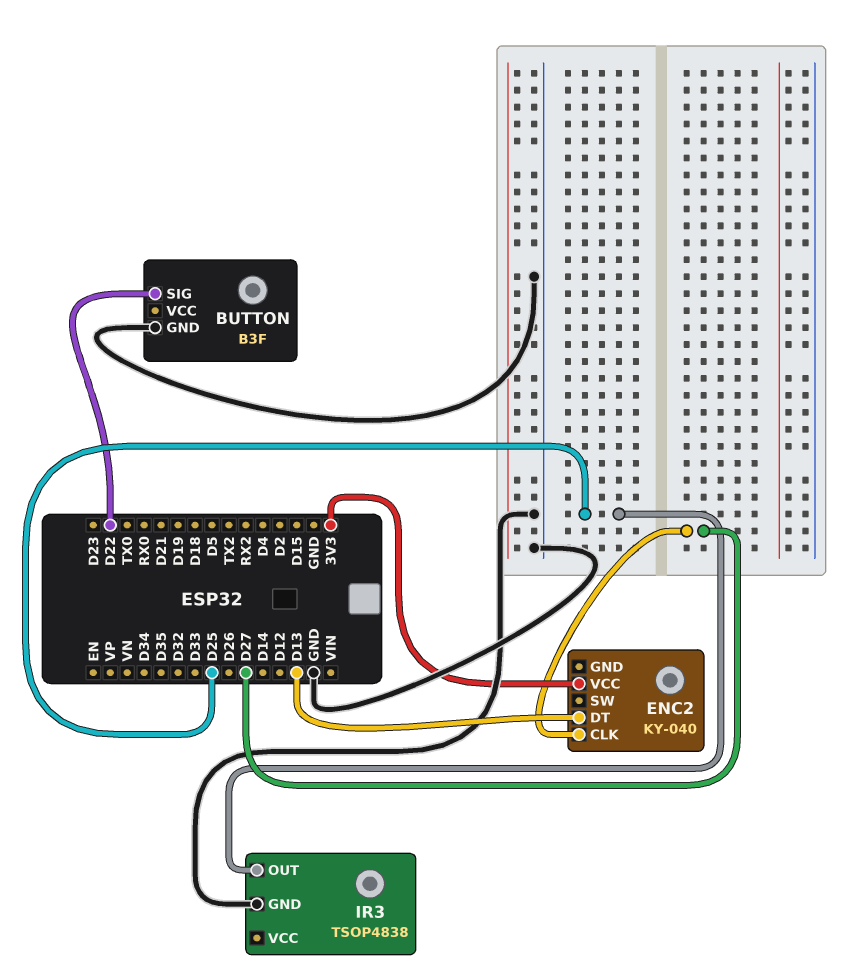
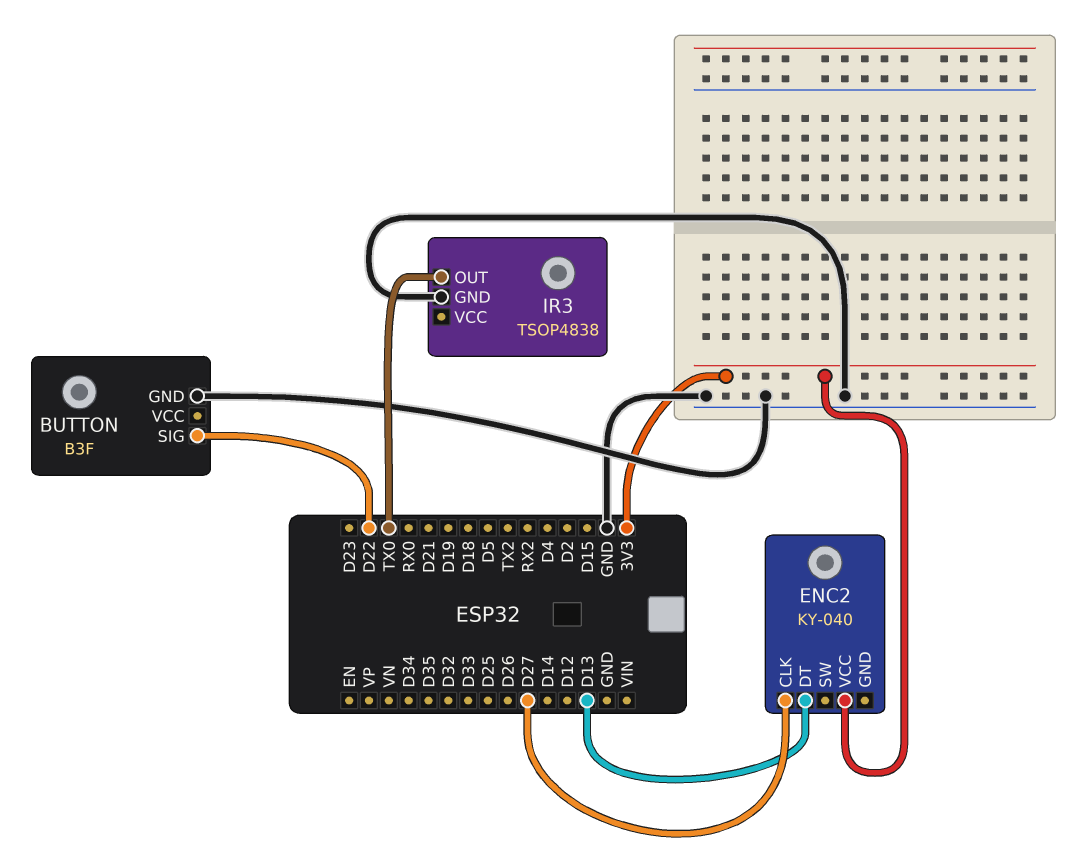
IR3 pin OUT: D25 -> TX0

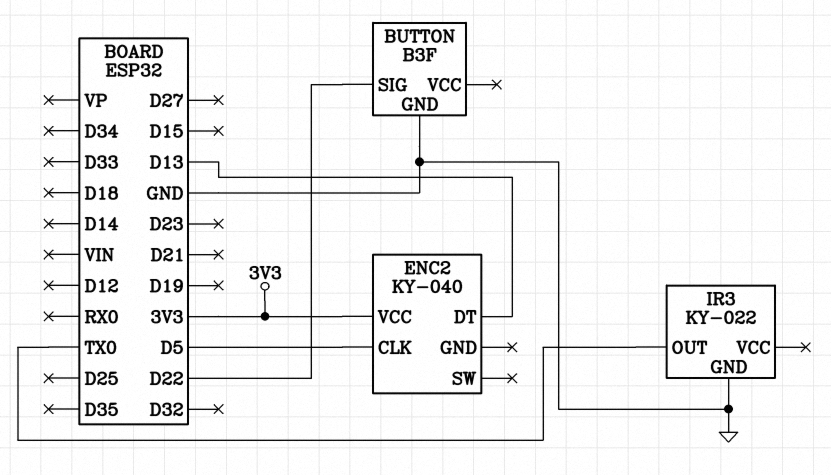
ENC2 pin CLK: D27 -> D5
IR3: TSOP4838 -> KY-022

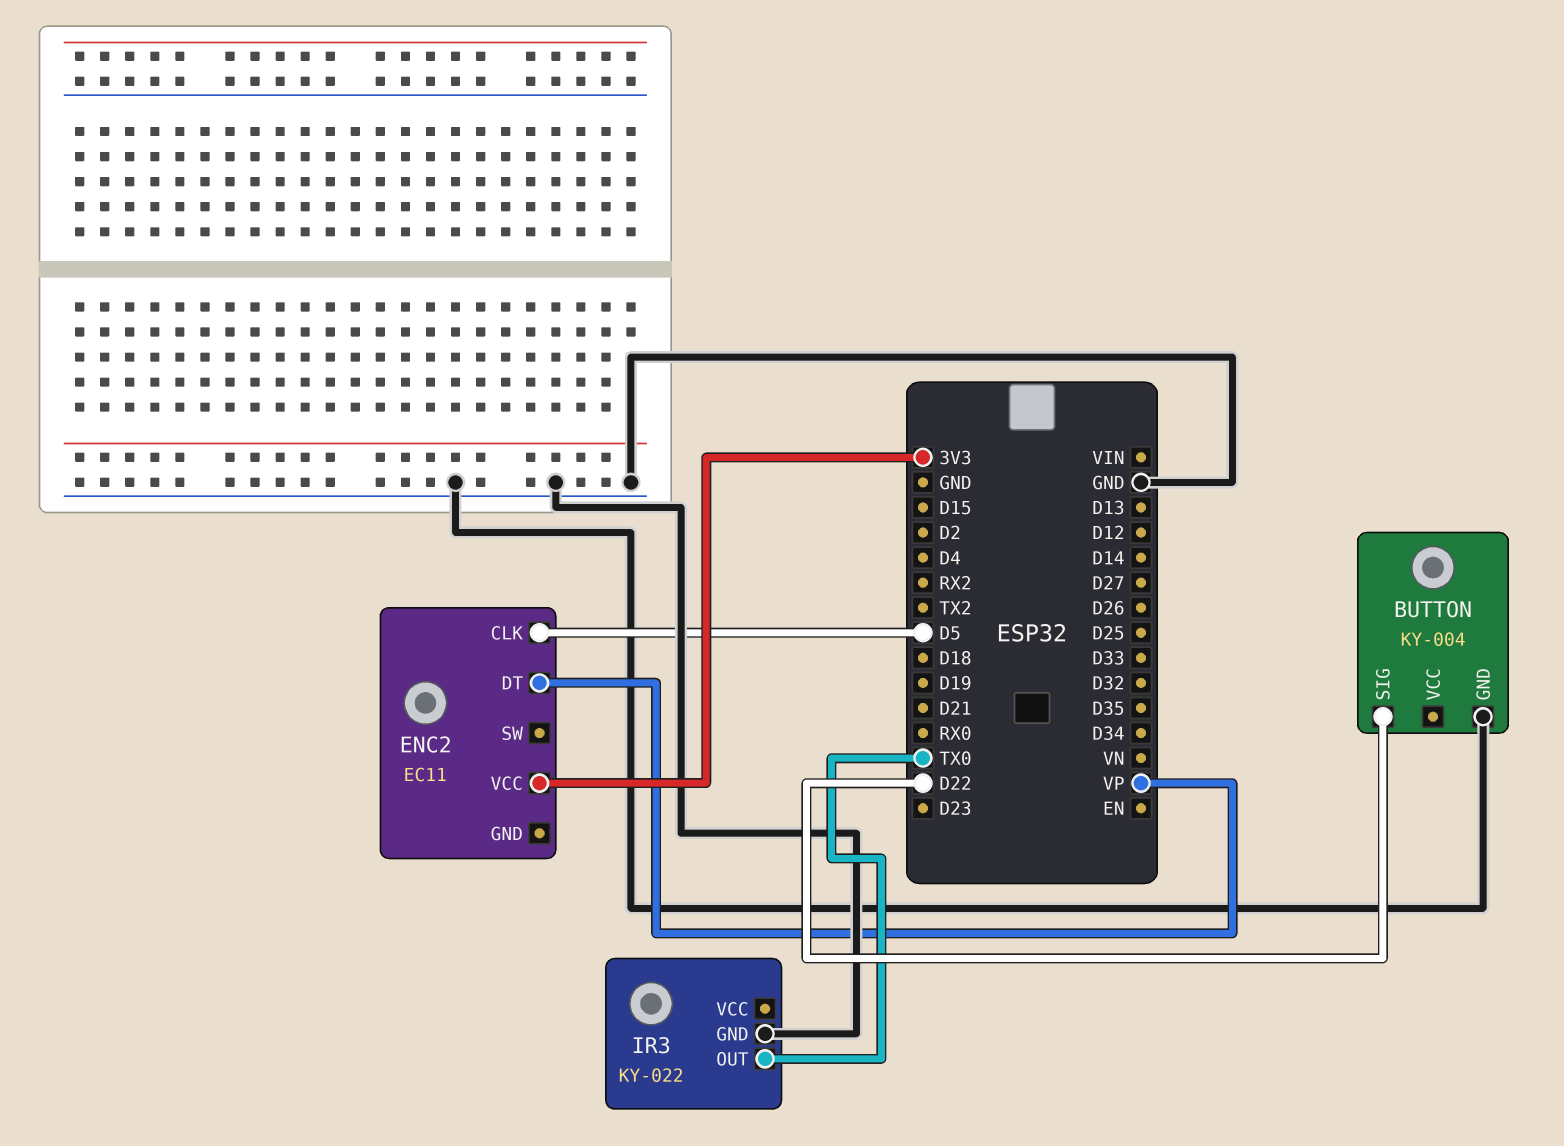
BUTTON: B3F -> KY-004
ENC2: KY-040 -> EC11
ENC2 pin DT: D13 -> VP

